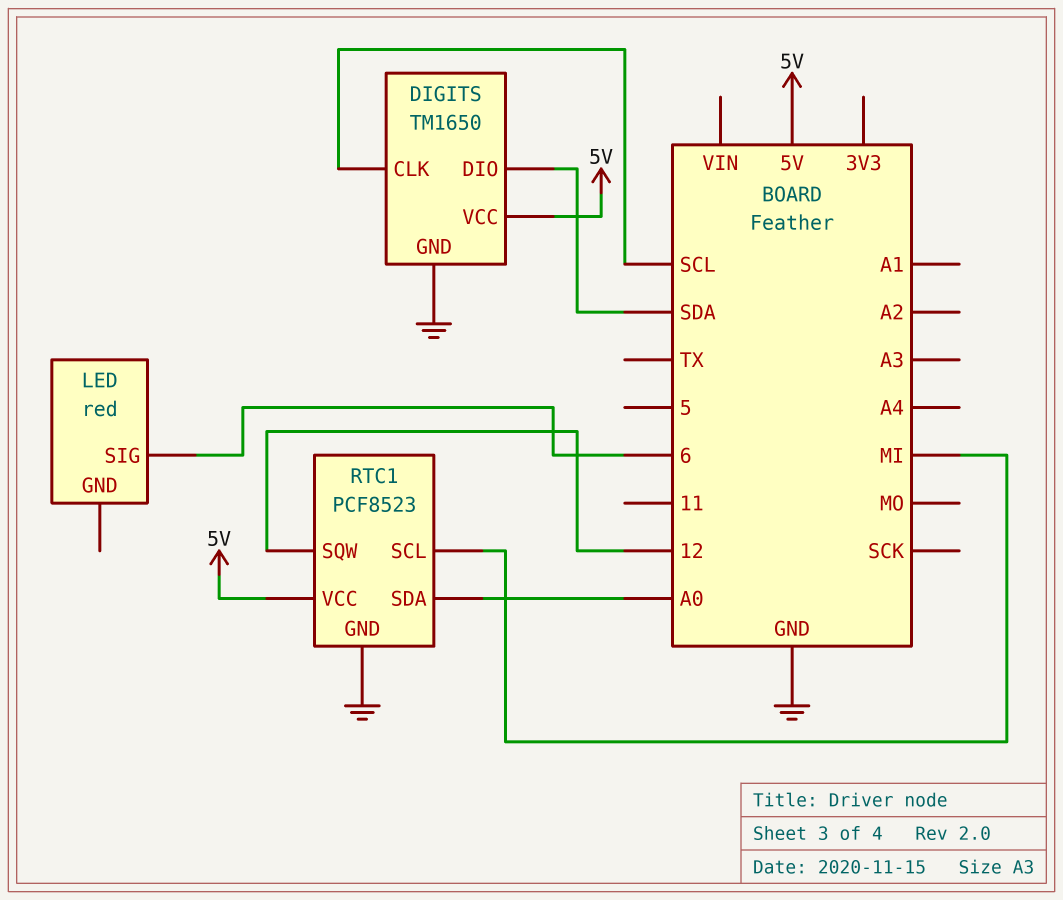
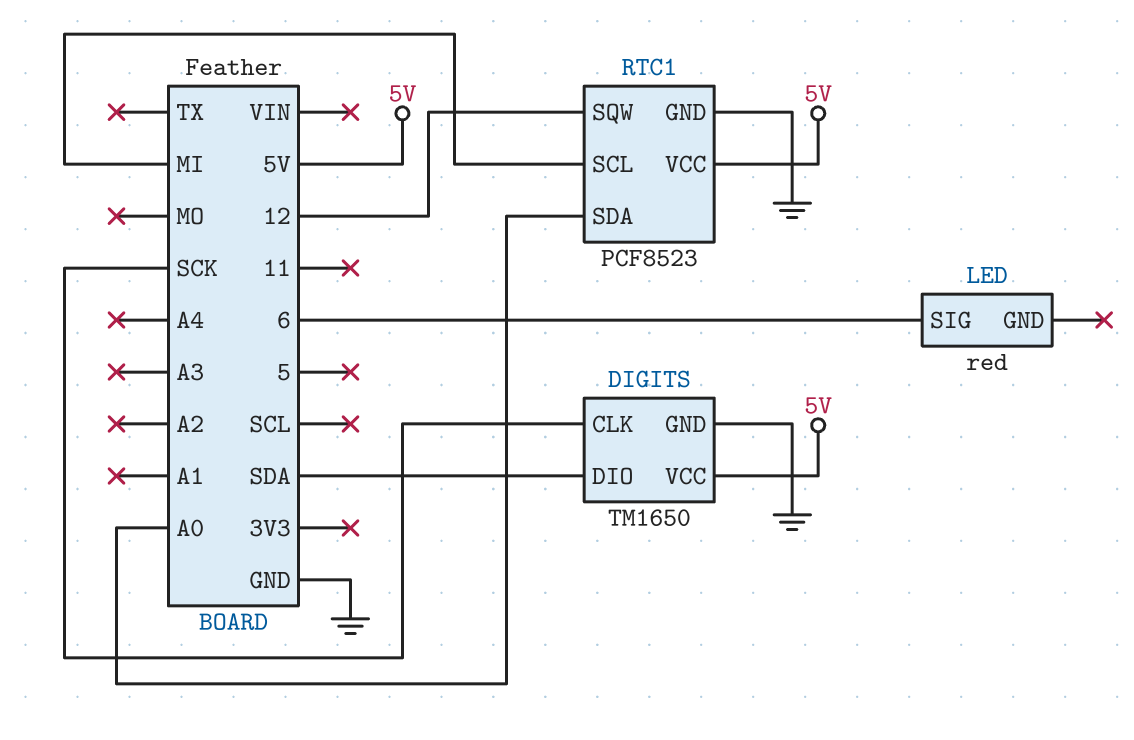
DIGITS pin CLK: SCL -> SCK

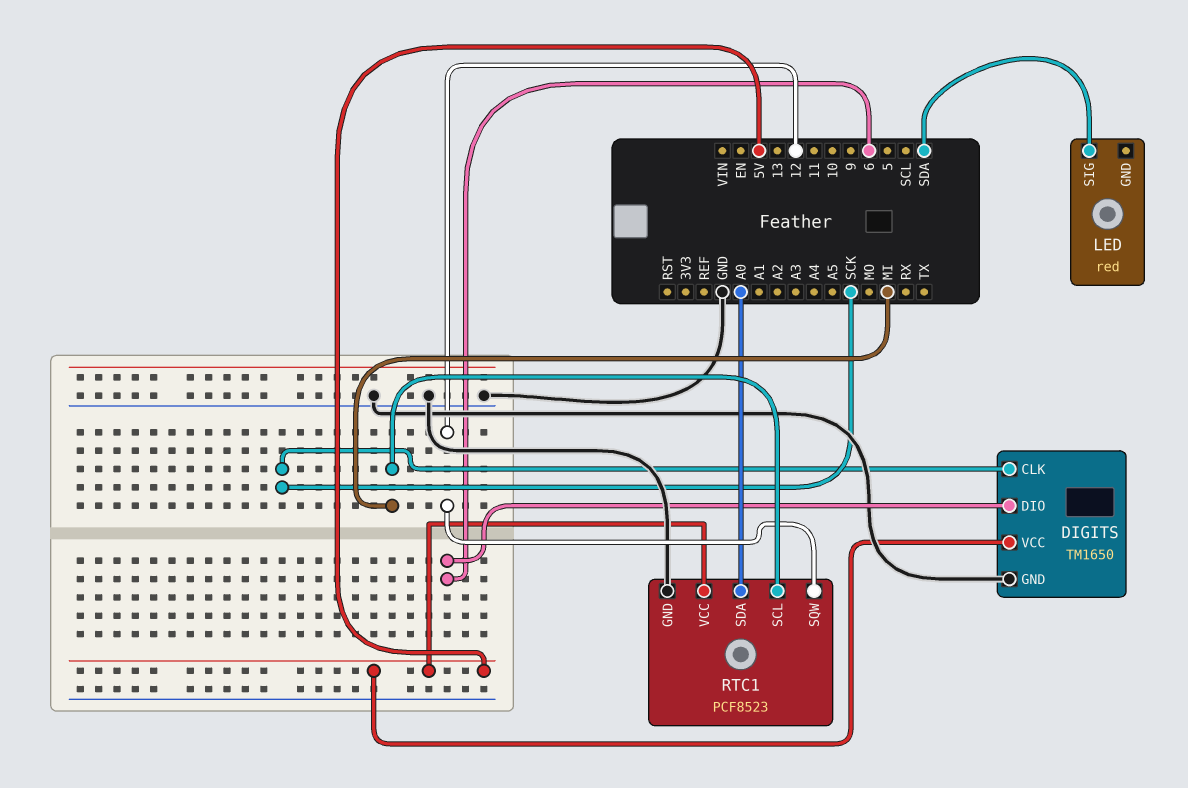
DIGITS pin DIO: SDA -> 6
LED pin SIG: 6 -> SDA

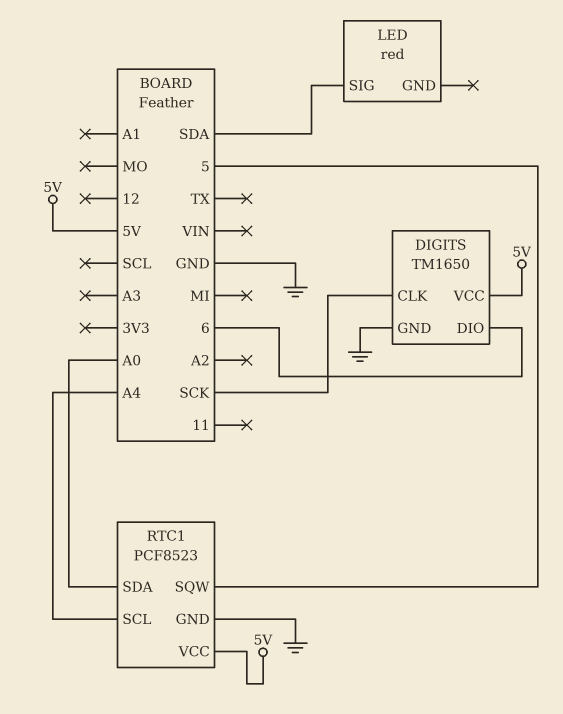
RTC1 pin SCL: MI -> A4
RTC1 pin SQW: 12 -> 5

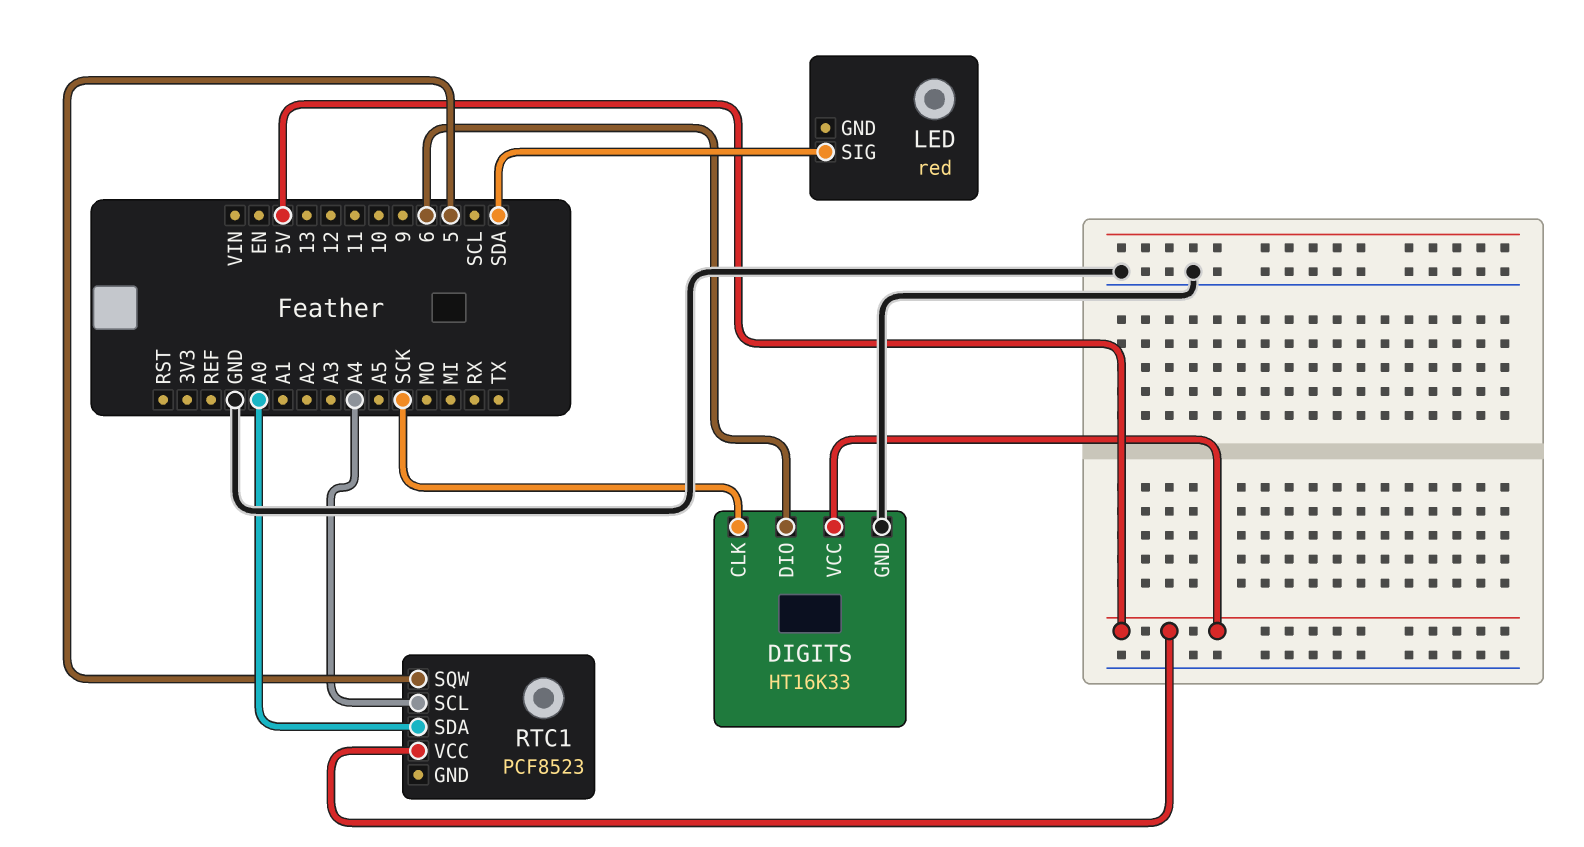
DIGITS: TM1650 -> HT16K33
RTC1 pin GND: GND -> none

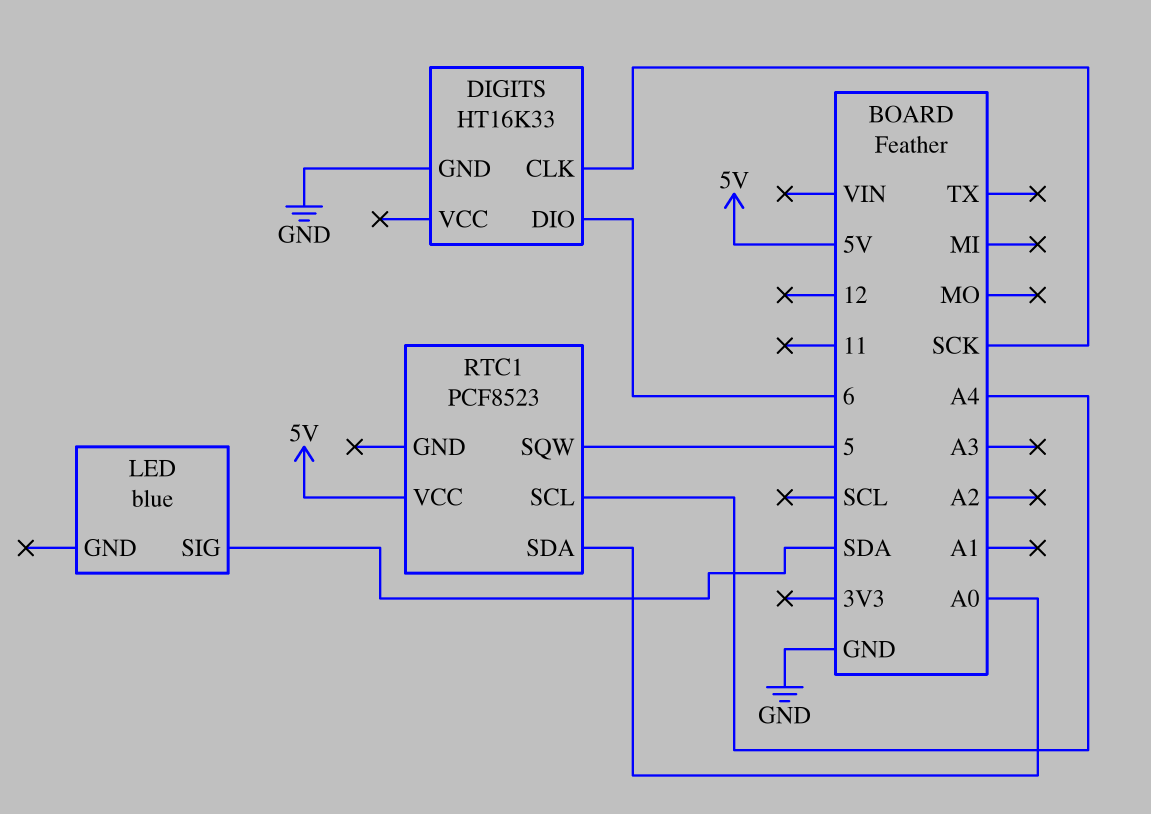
DIGITS pin VCC: 5V -> none
LED: red -> blue

